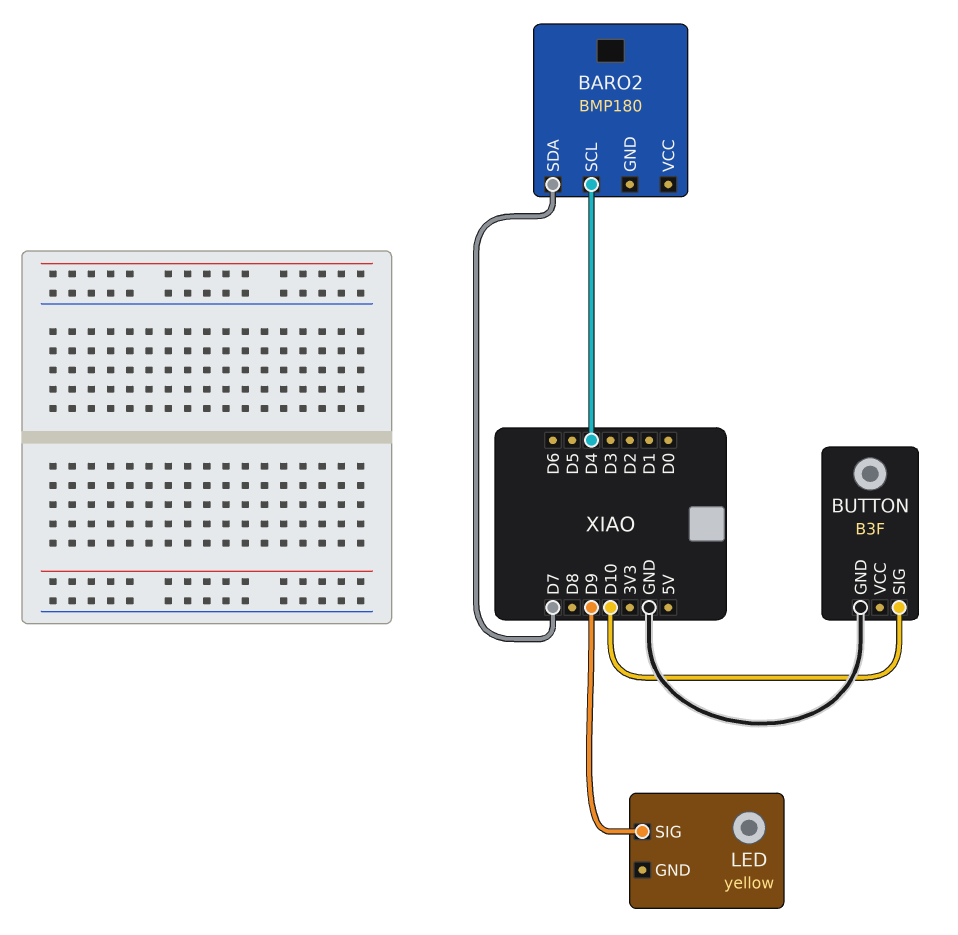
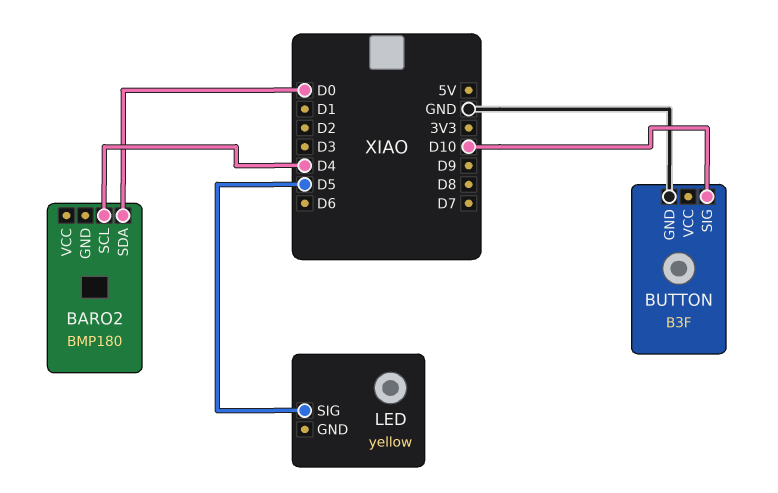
BARO2 pin SDA: D7 -> D0
LED pin SIG: D9 -> D5

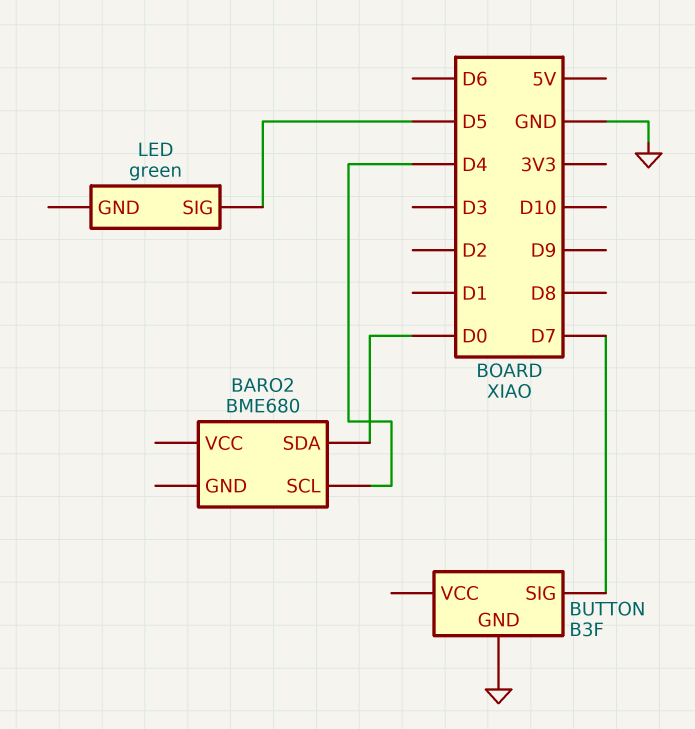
BARO2: BMP180 -> BME680
BUTTON pin SIG: D10 -> D7
LED: yellow -> green

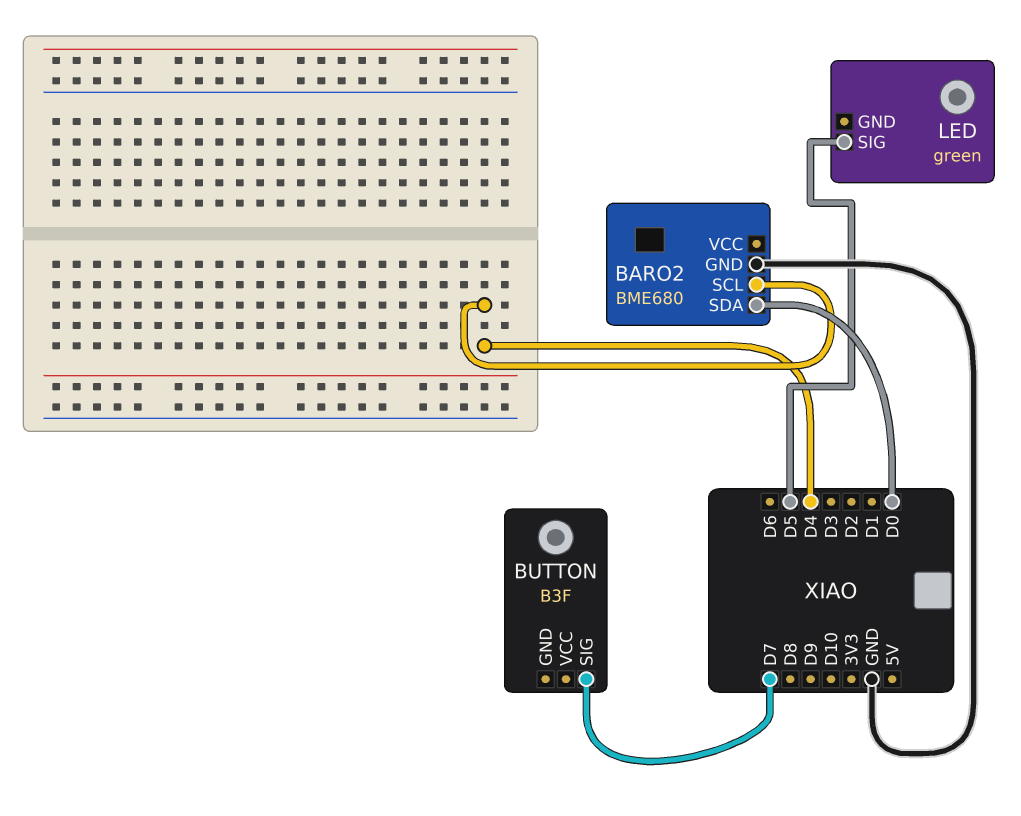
BARO2 pin GND: none -> GND
BUTTON pin GND: GND -> none

